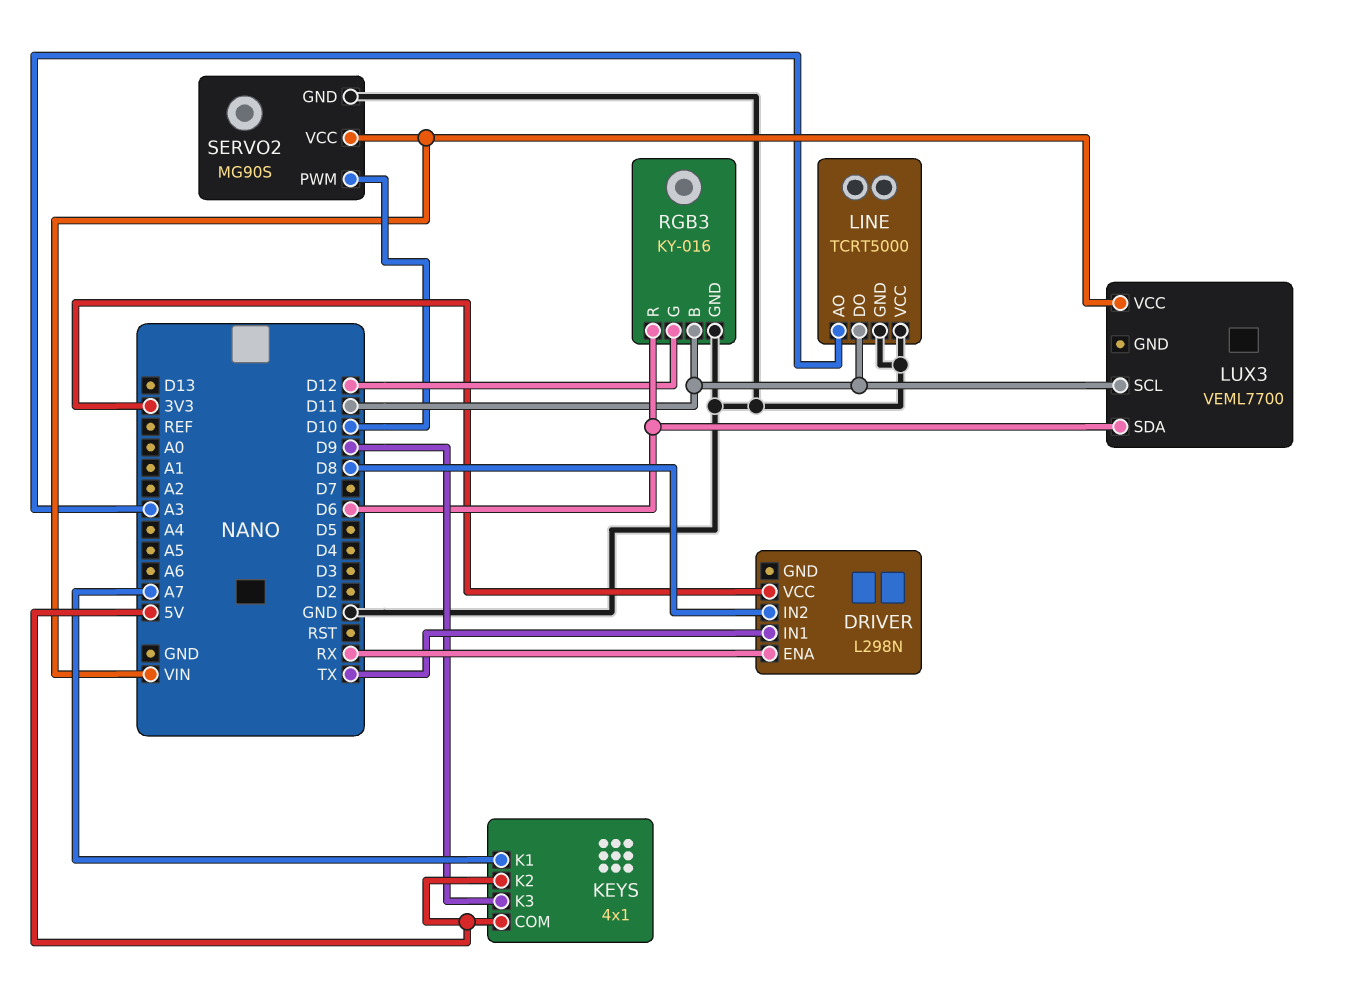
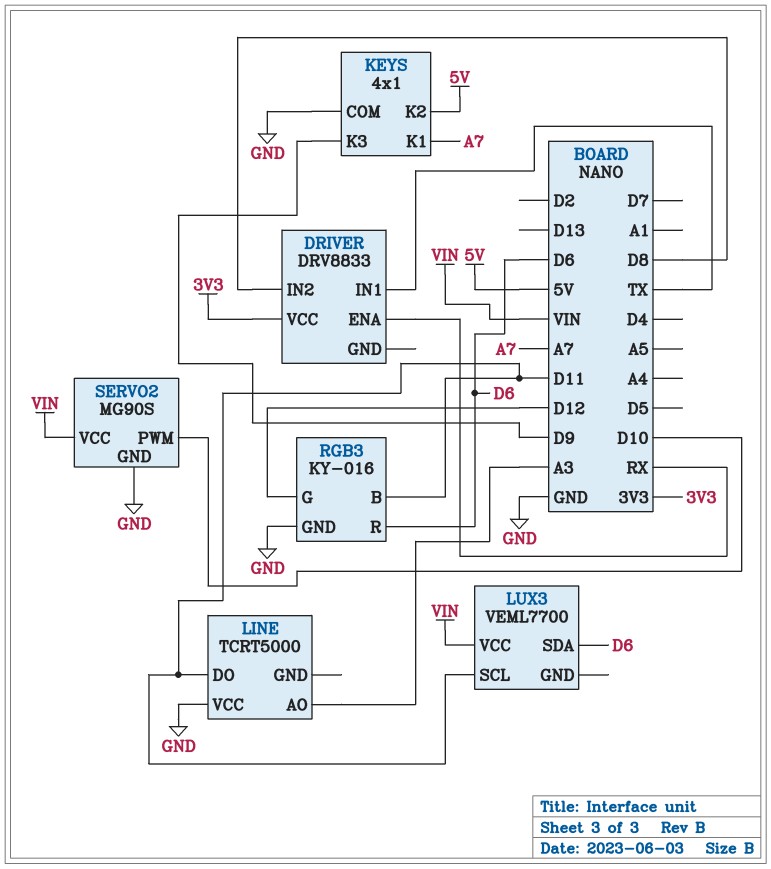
DRIVER: L298N -> DRV8833
KEYS pin COM: 5V -> GND
LINE pin GND: GND -> none

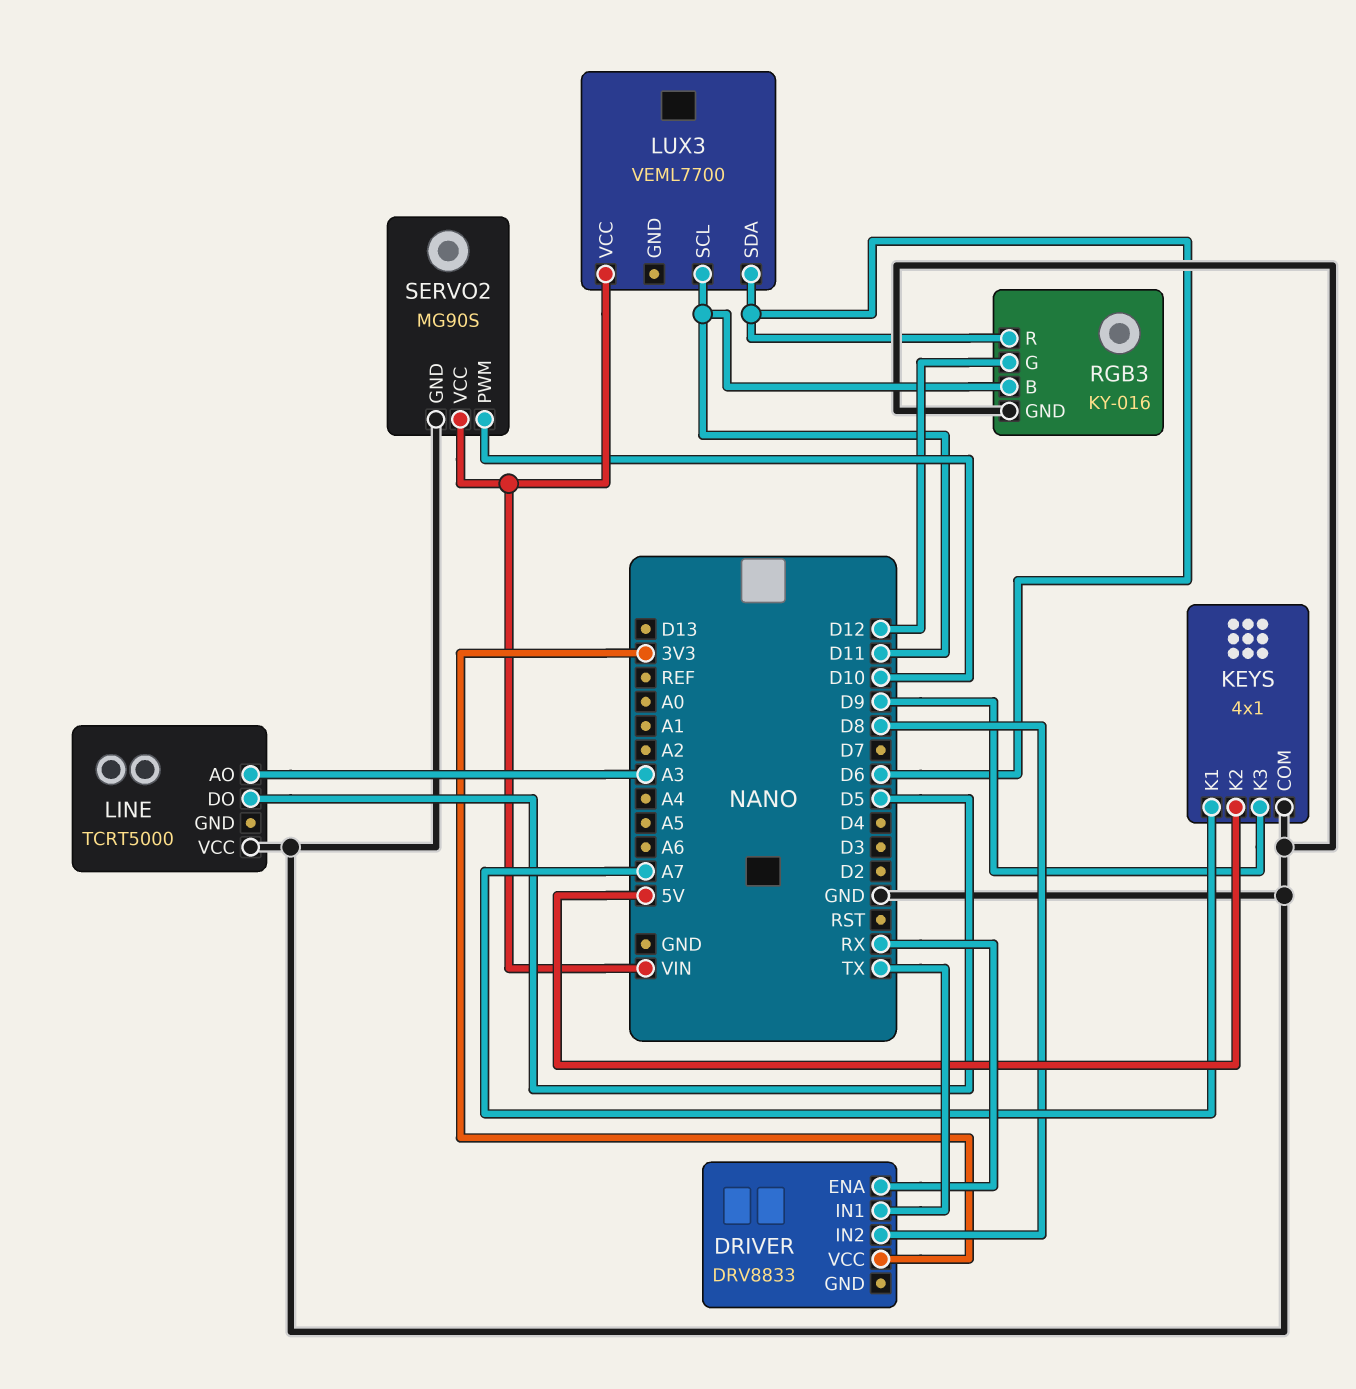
LINE pin DO: D11 -> D5

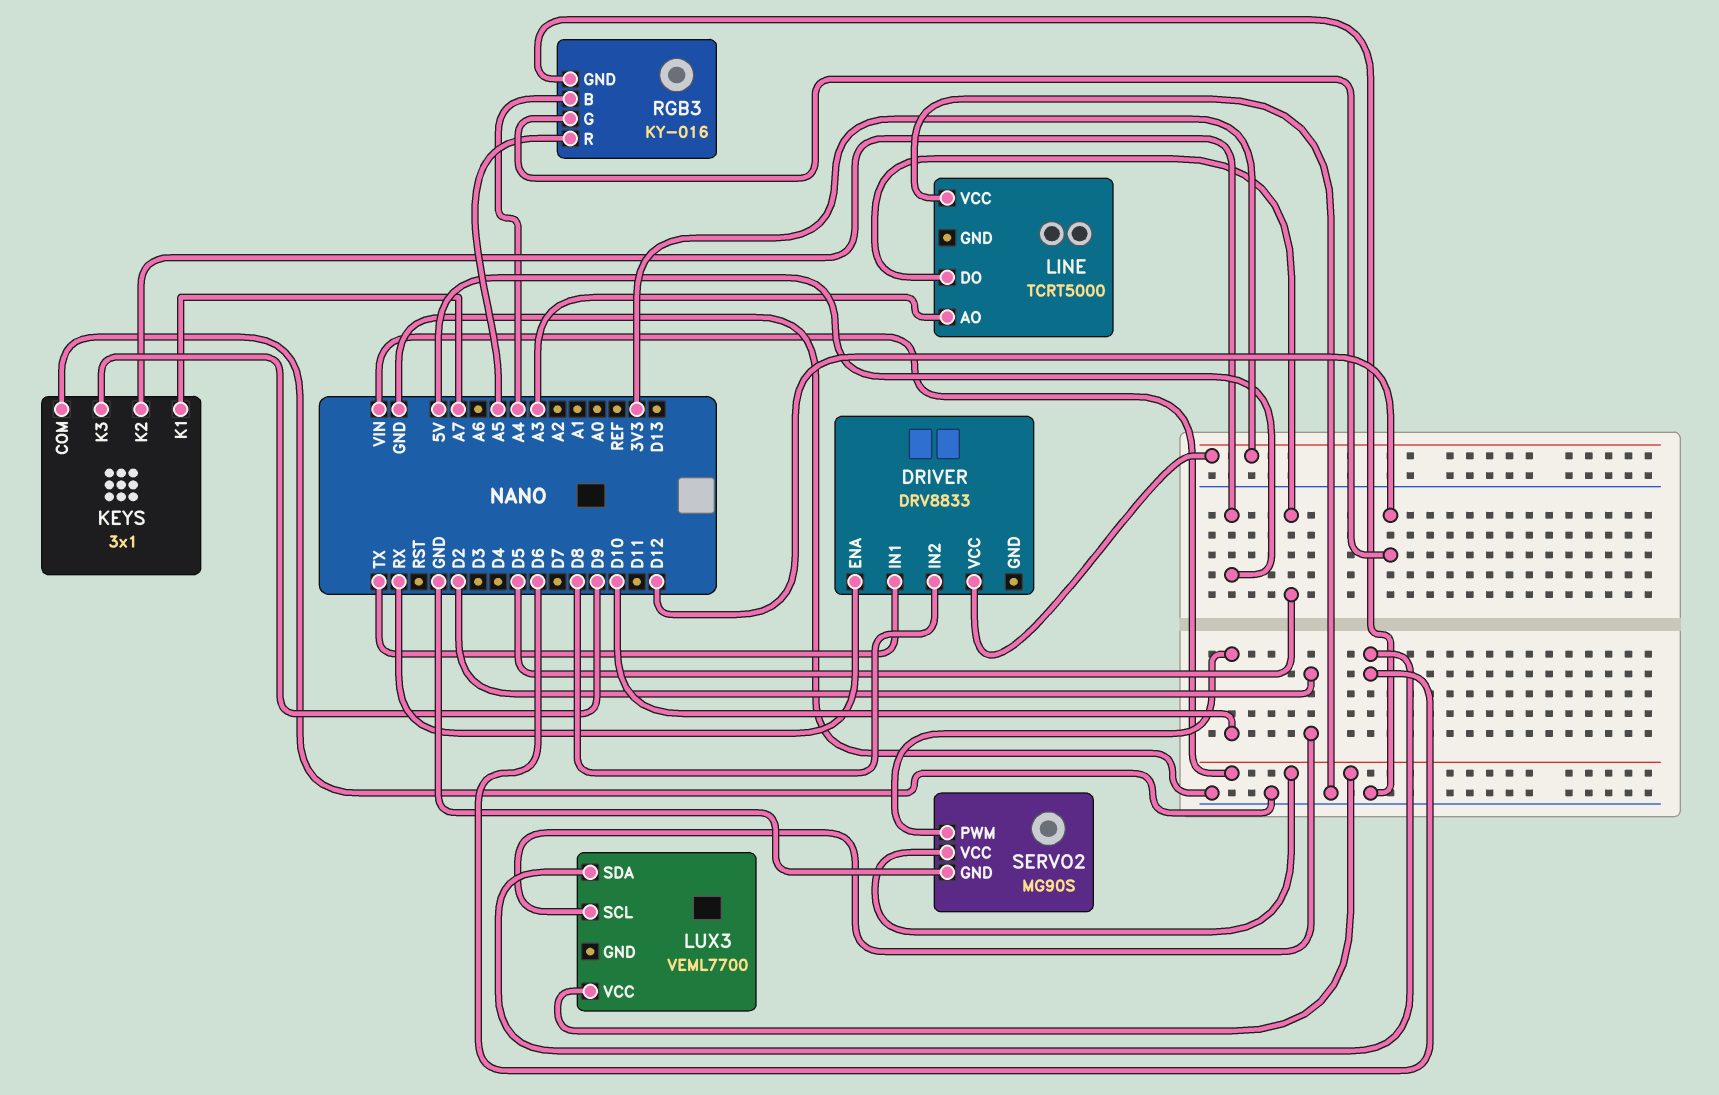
KEYS: 4x1 -> 3x1
LUX3 pin SCL: D11 -> D2
RGB3 pin B: D11 -> A4
RGB3 pin R: D6 -> A5

